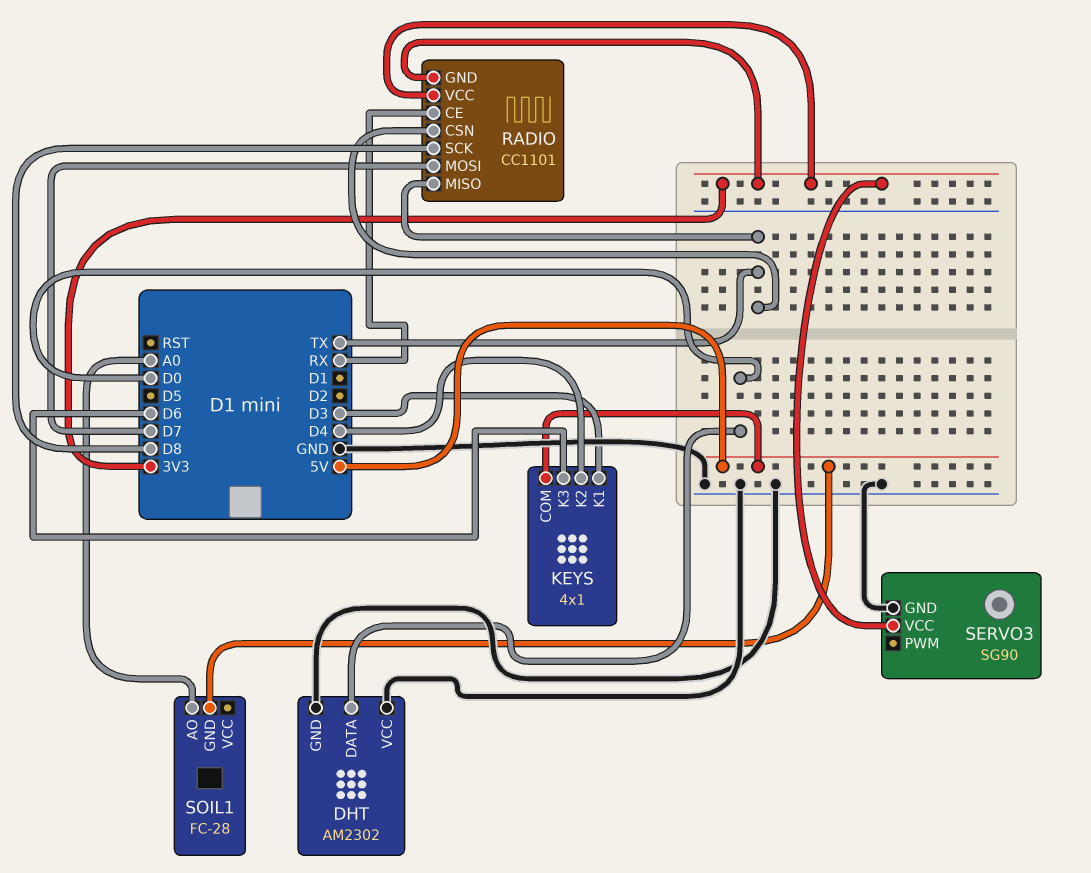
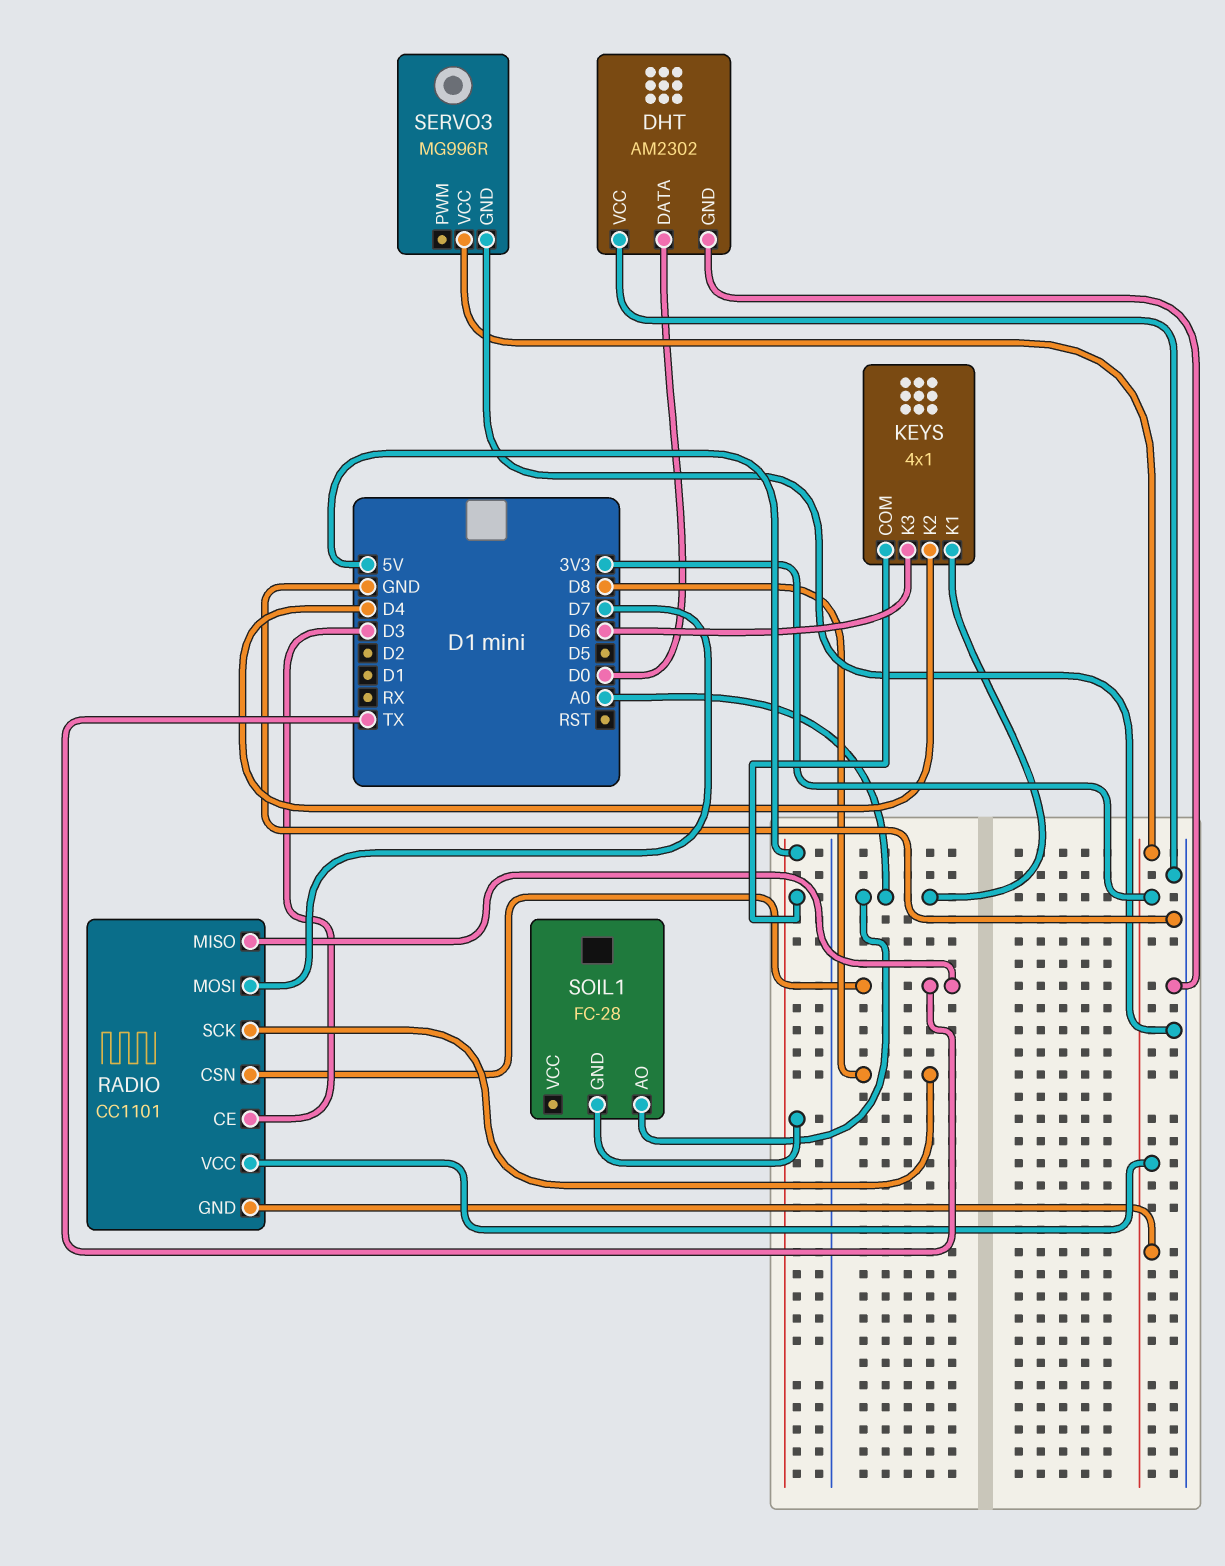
KEYS pin K1: D3 -> A0
RADIO pin CE: RX -> D3
SERVO3: SG90 -> MG996R

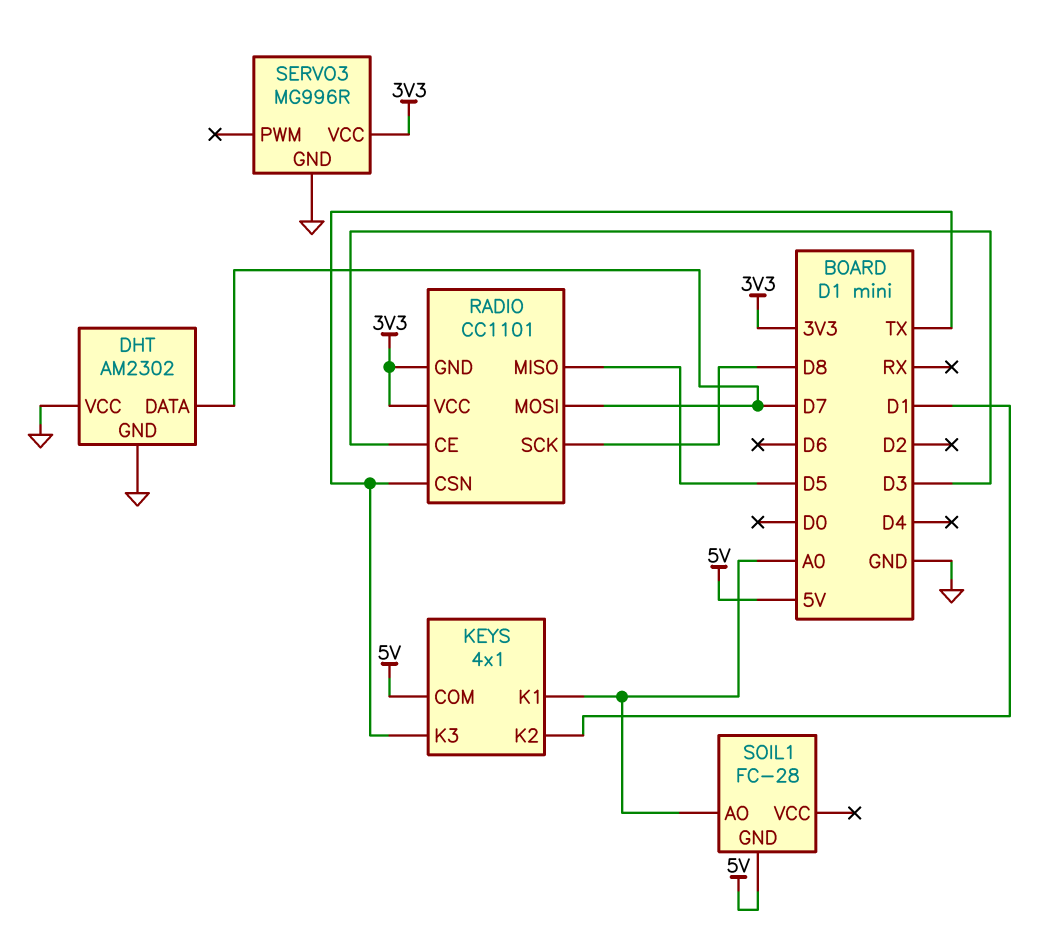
DHT pin DATA: D0 -> D7
KEYS pin K2: D4 -> D1
KEYS pin K3: D6 -> TX
RADIO pin MISO: TX -> D5

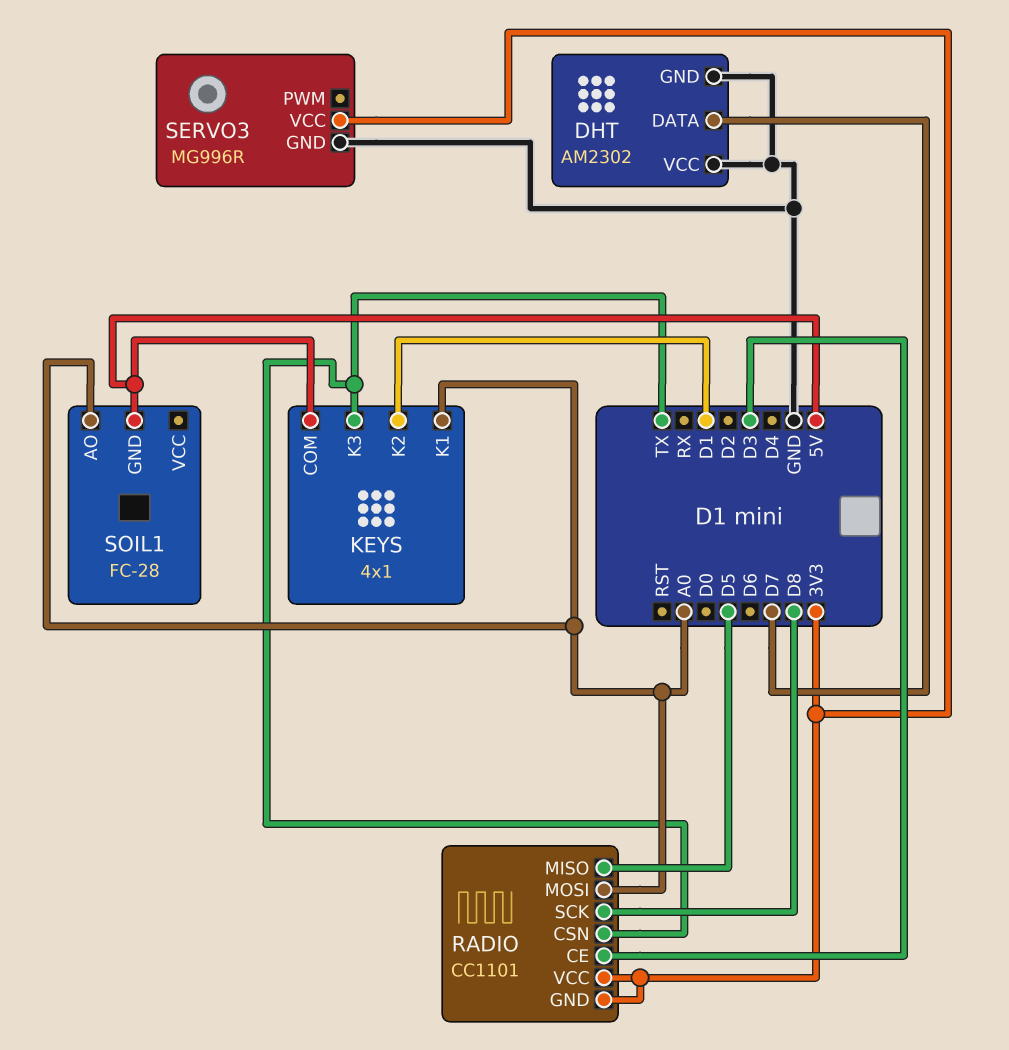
RADIO pin MOSI: D7 -> A0

